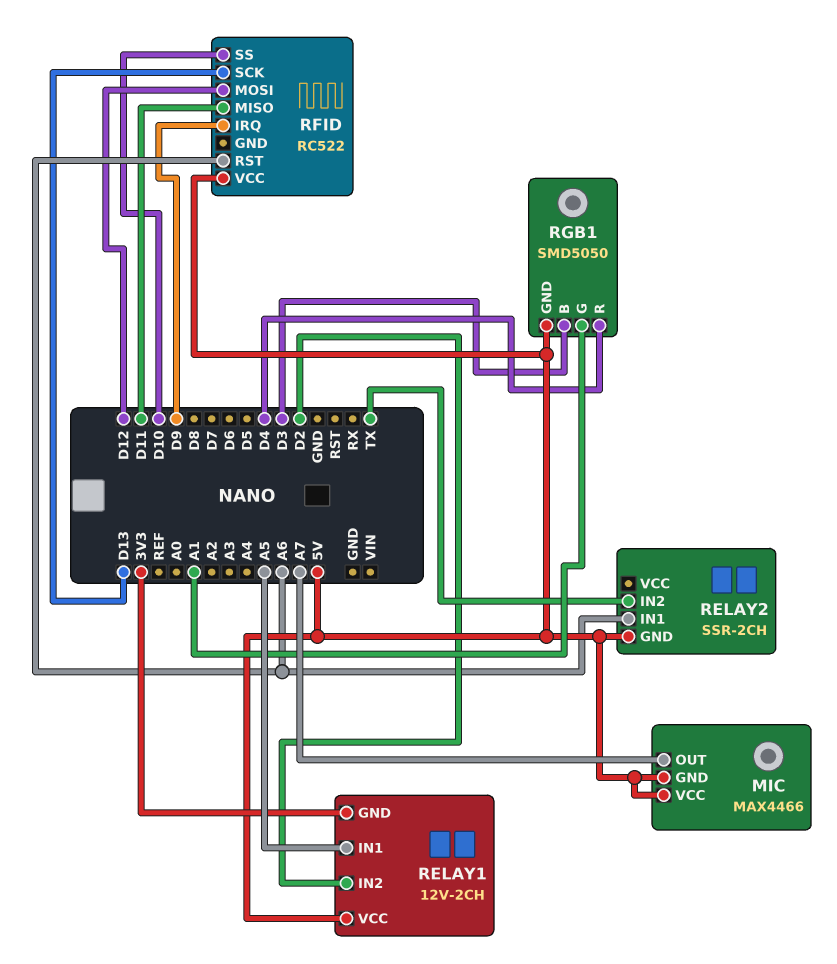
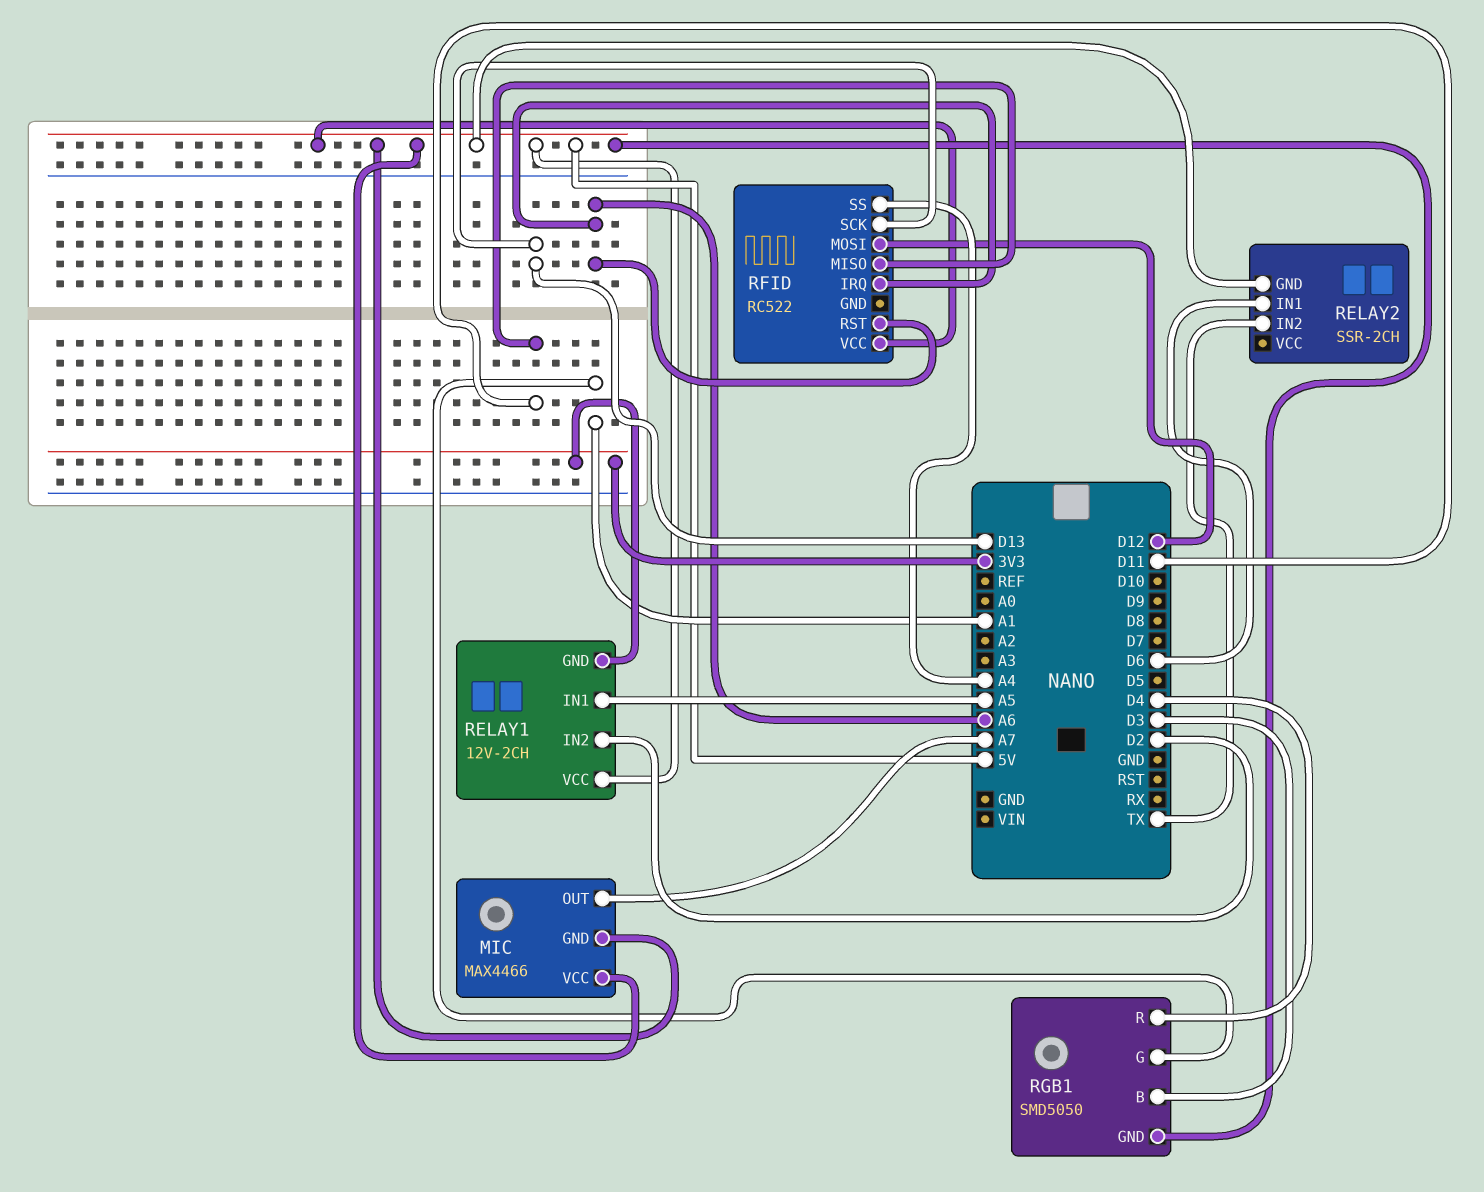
RELAY2 pin IN1: A6 -> D6
RFID pin IRQ: D9 -> A6
RFID pin SS: D10 -> A4

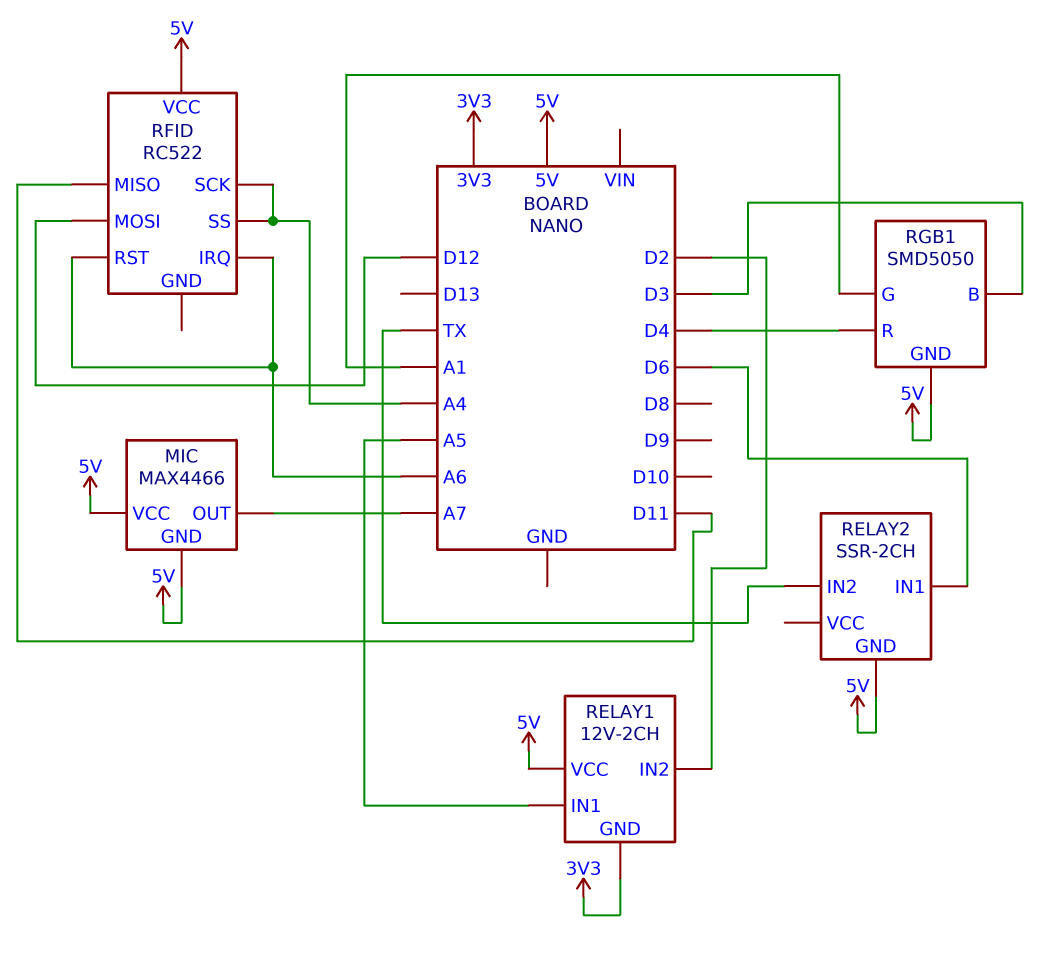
RFID pin SCK: D13 -> A4

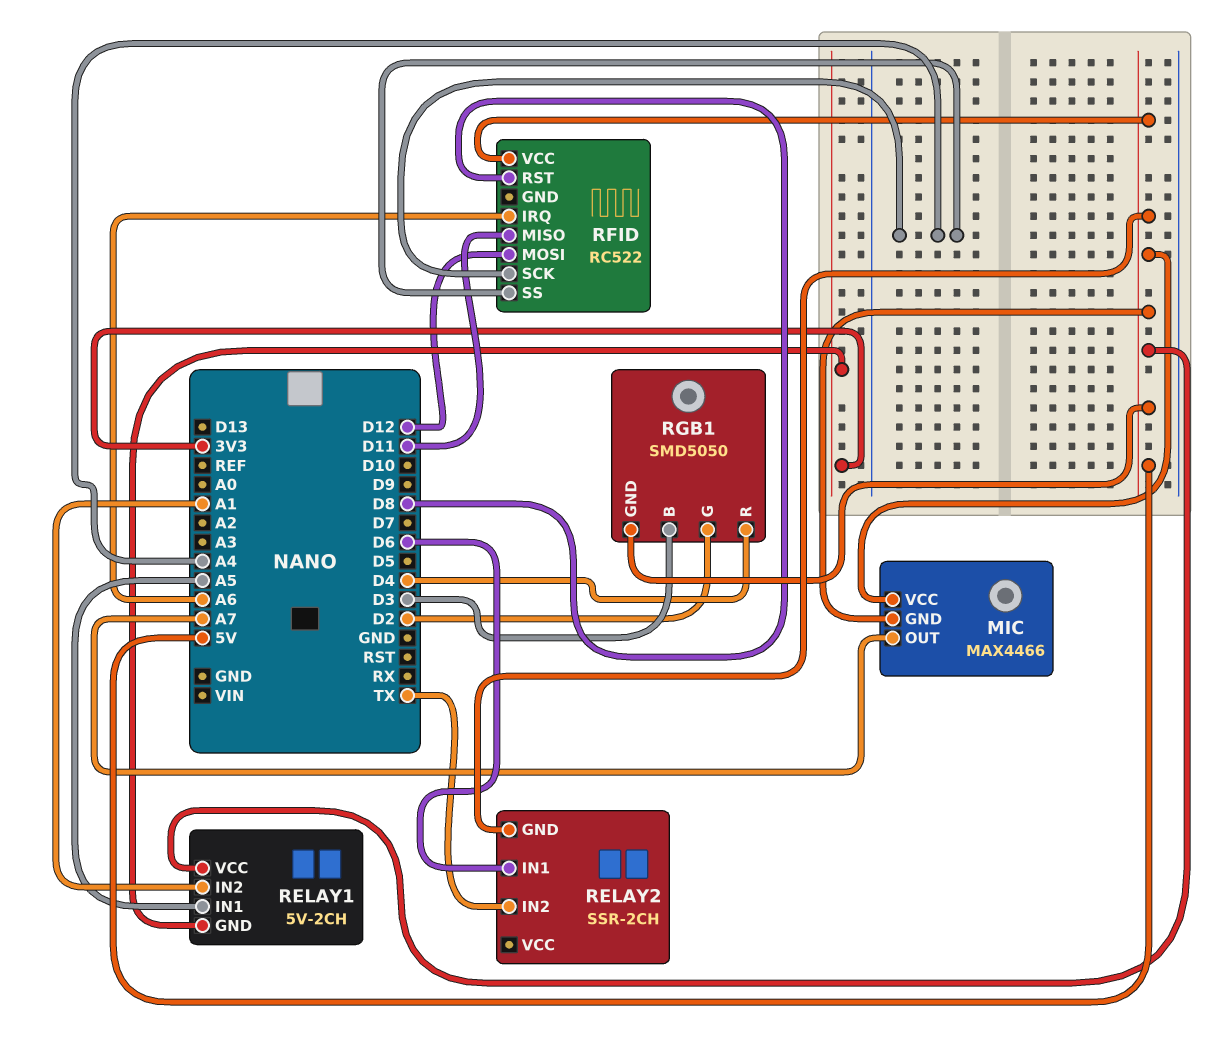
RELAY1: 12V-2CH -> 5V-2CH
RELAY1 pin IN2: D2 -> A1
RFID pin RST: A6 -> D8
RGB1 pin G: A1 -> D2

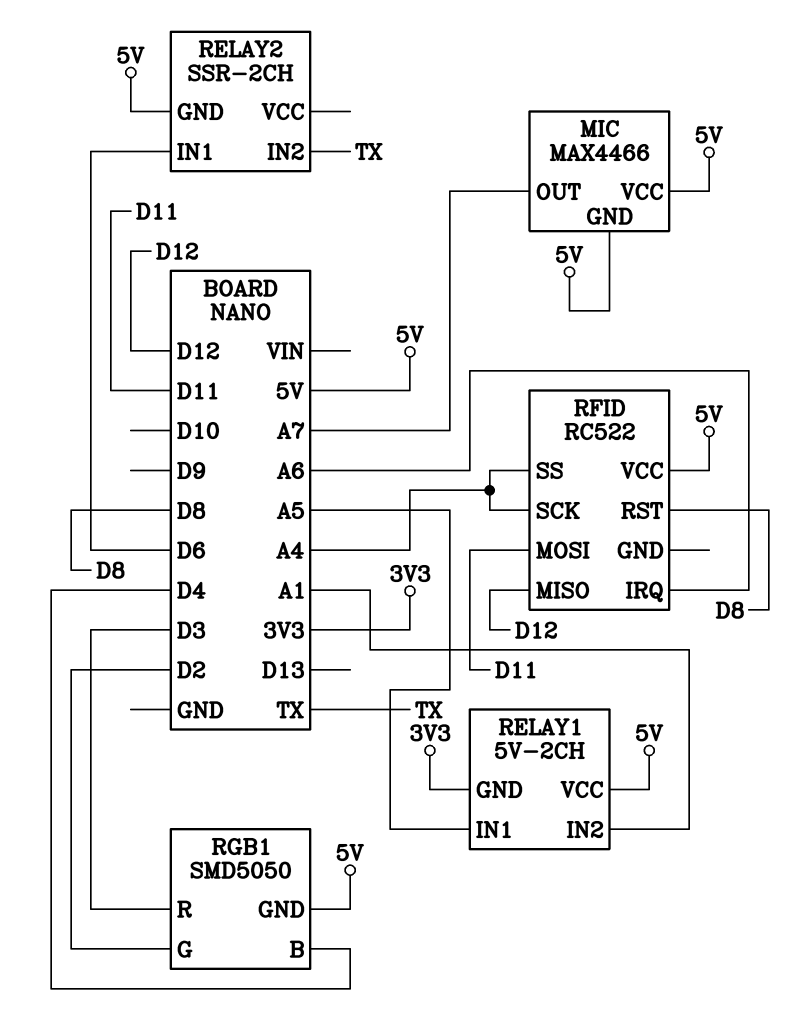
RFID pin MISO: D11 -> D12
RFID pin MOSI: D12 -> D11
RGB1 pin B: D3 -> D4
RGB1 pin R: D4 -> D3

